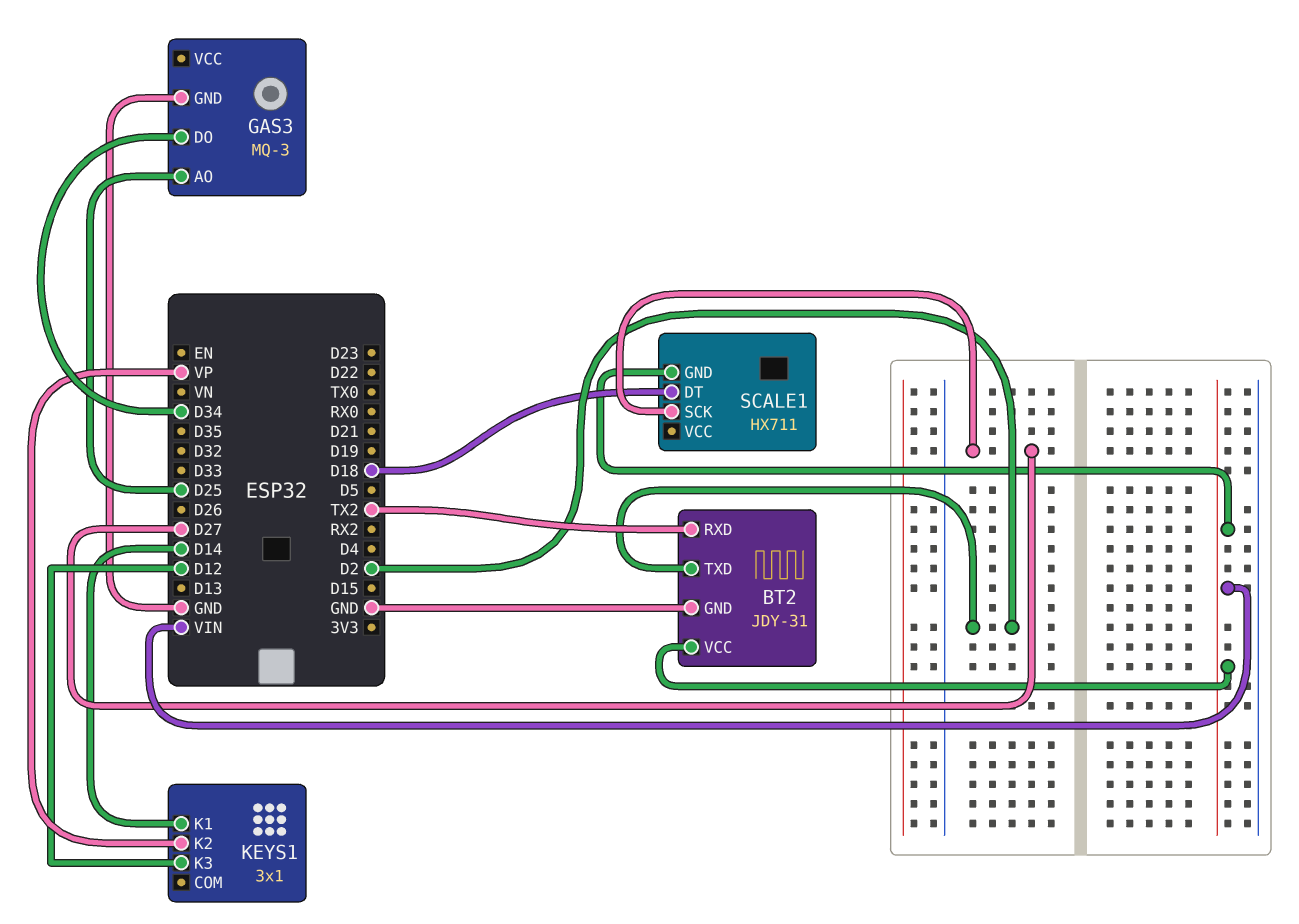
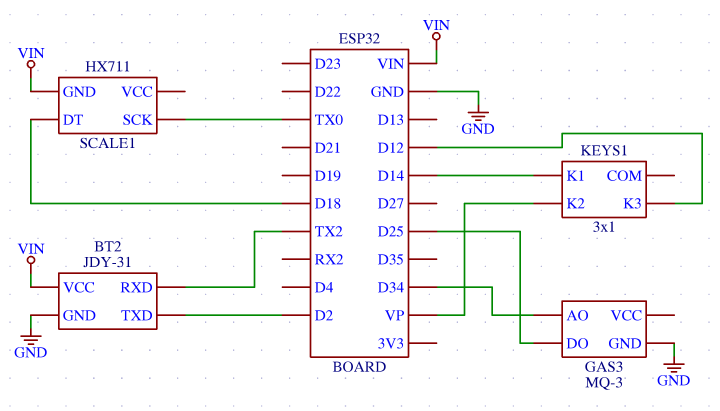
GAS3 pin AO: D25 -> D34
GAS3 pin DO: D34 -> D25
SCALE1 pin SCK: D27 -> TX0

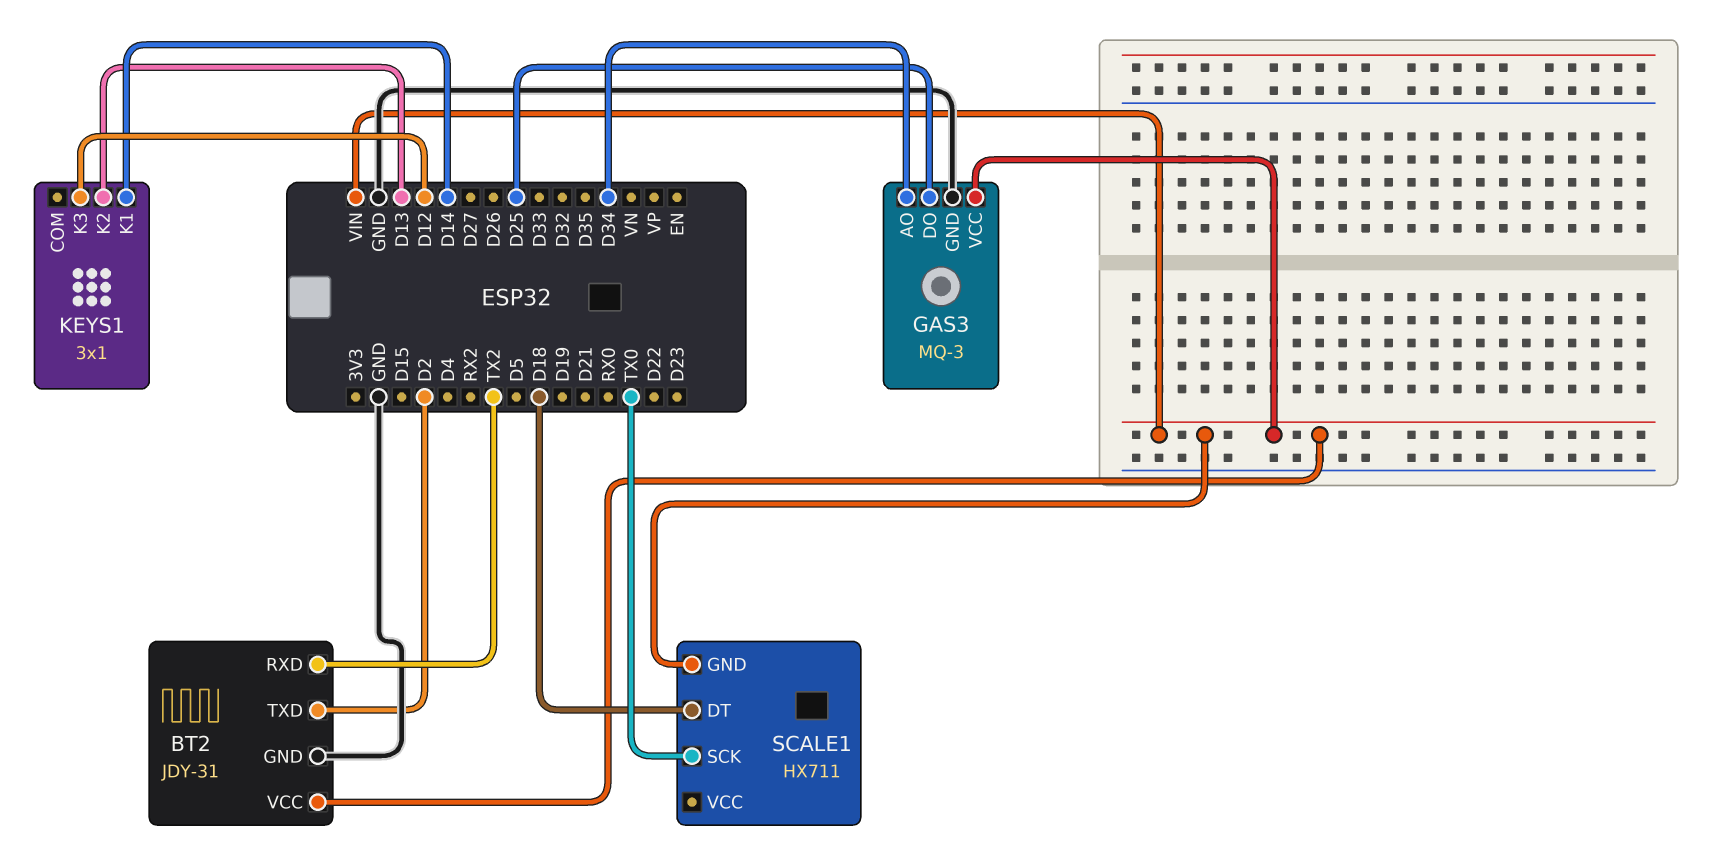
GAS3 pin VCC: none -> VIN
KEYS1 pin K2: VP -> D13

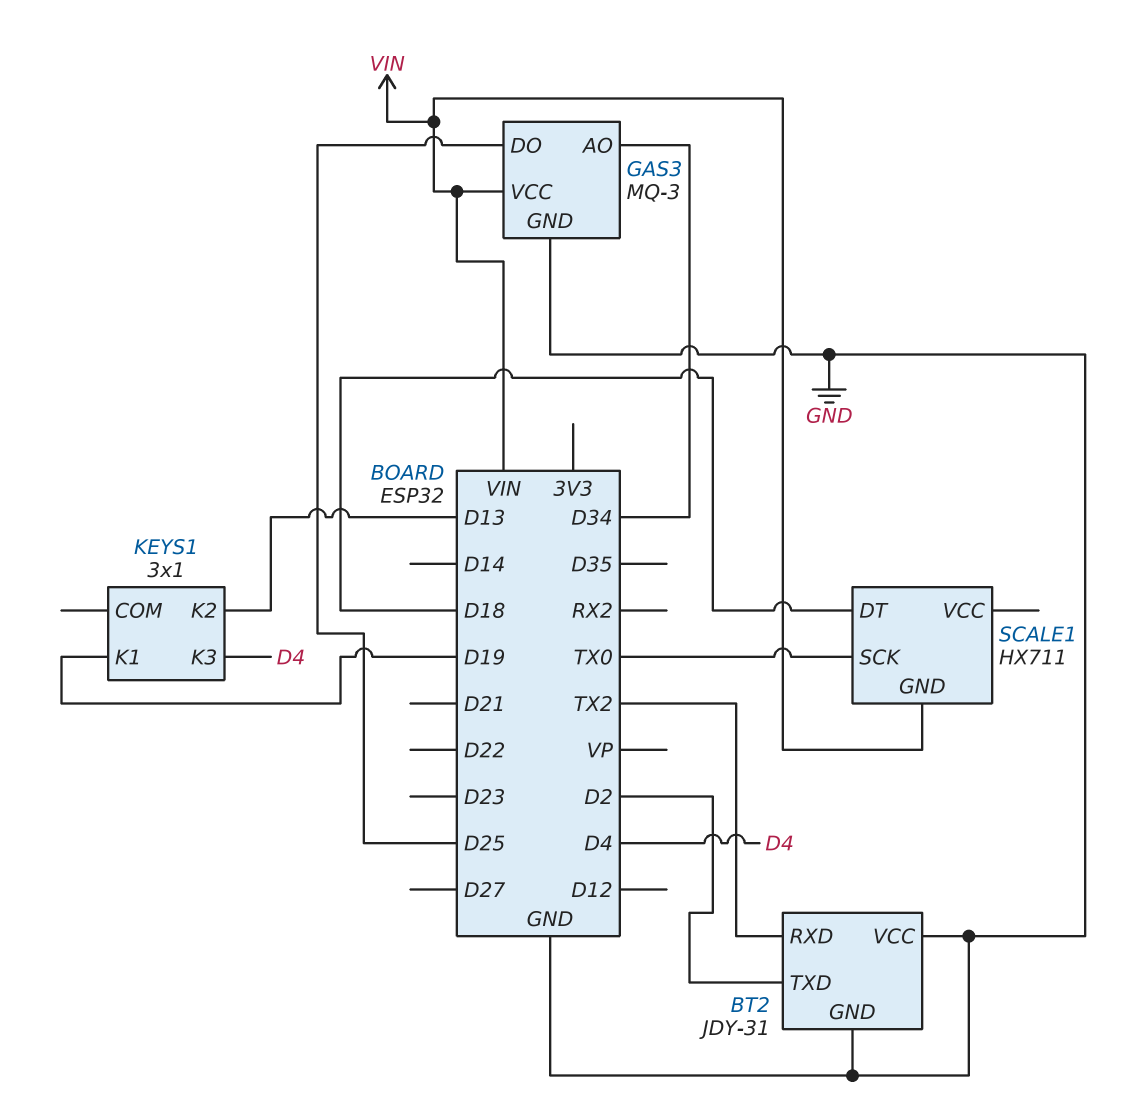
BT2 pin VCC: VIN -> GND
KEYS1 pin K1: D14 -> D19
KEYS1 pin K3: D12 -> D4

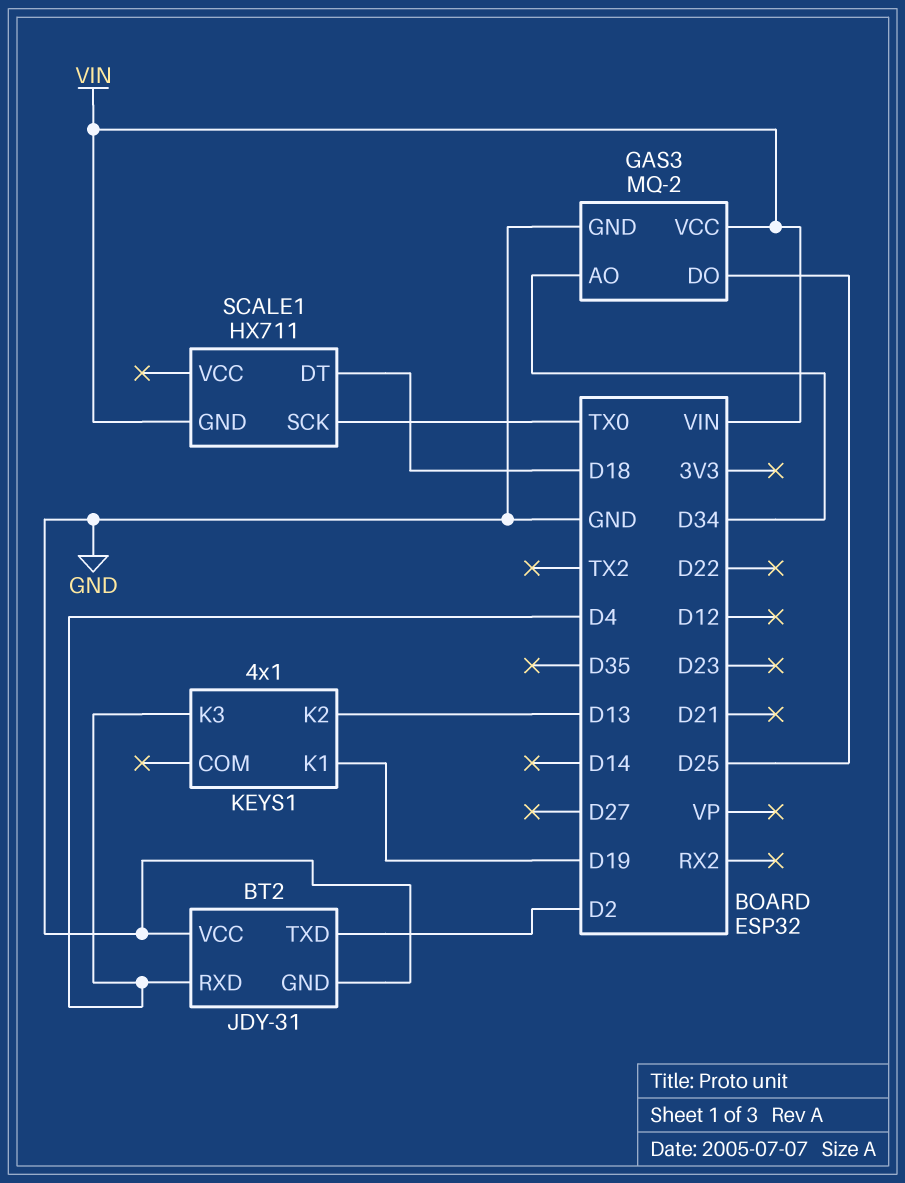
BT2 pin RXD: TX2 -> D4
GAS3: MQ-3 -> MQ-2
KEYS1: 3x1 -> 4x1

